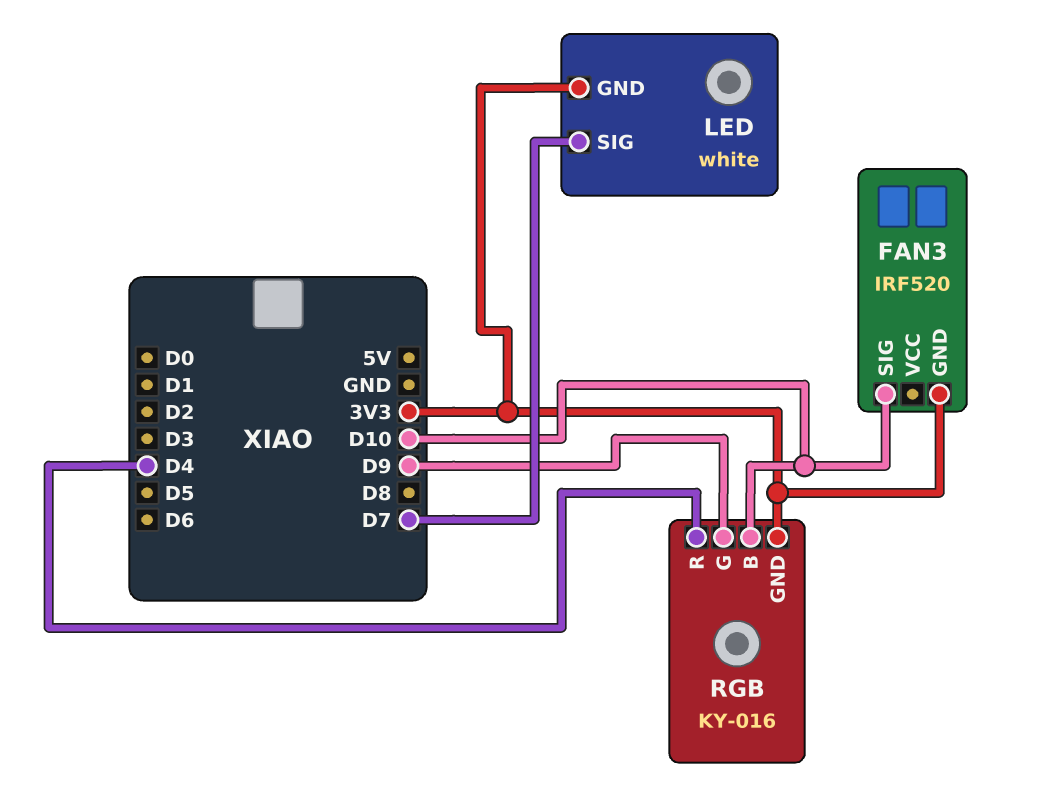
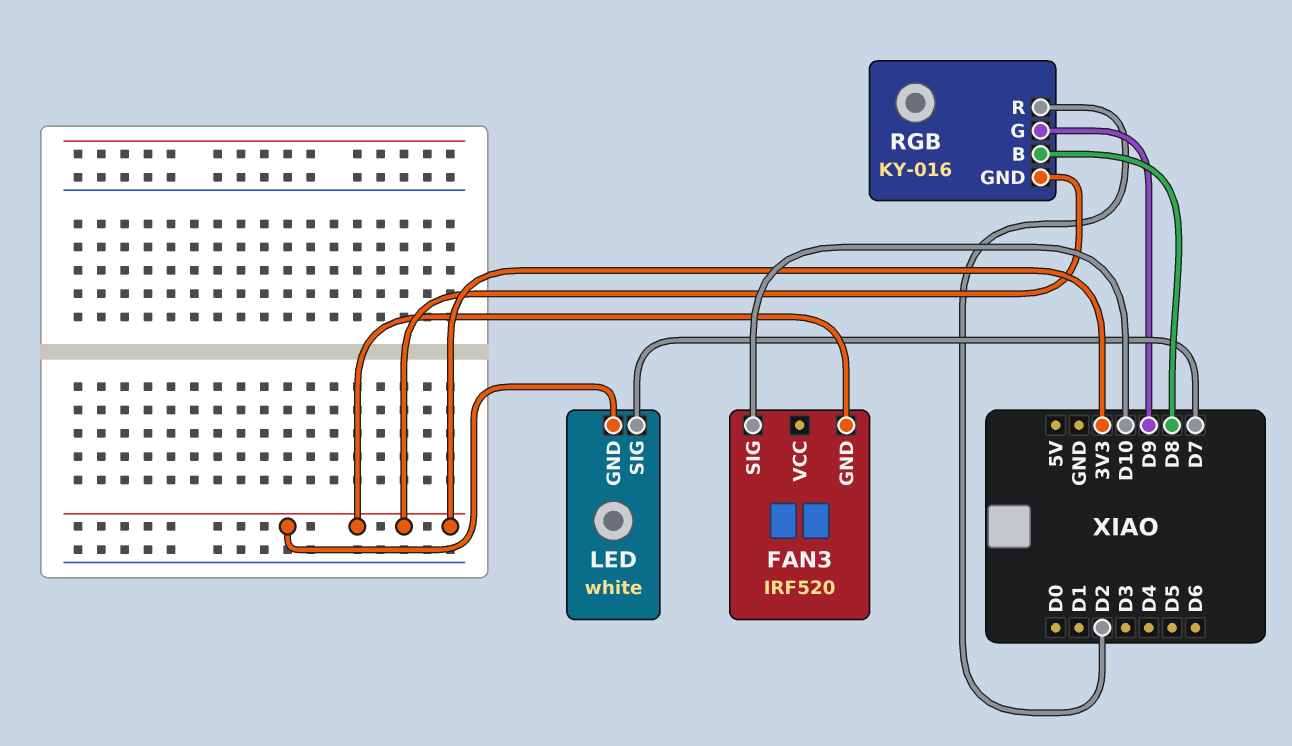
RGB pin B: D10 -> D8
RGB pin R: D4 -> D2

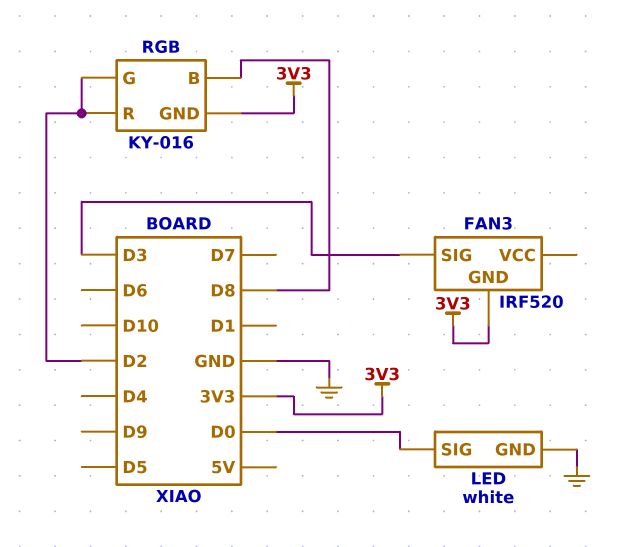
FAN3 pin SIG: D10 -> D3
LED pin GND: 3V3 -> GND
LED pin SIG: D7 -> D0
RGB pin G: D9 -> D2

